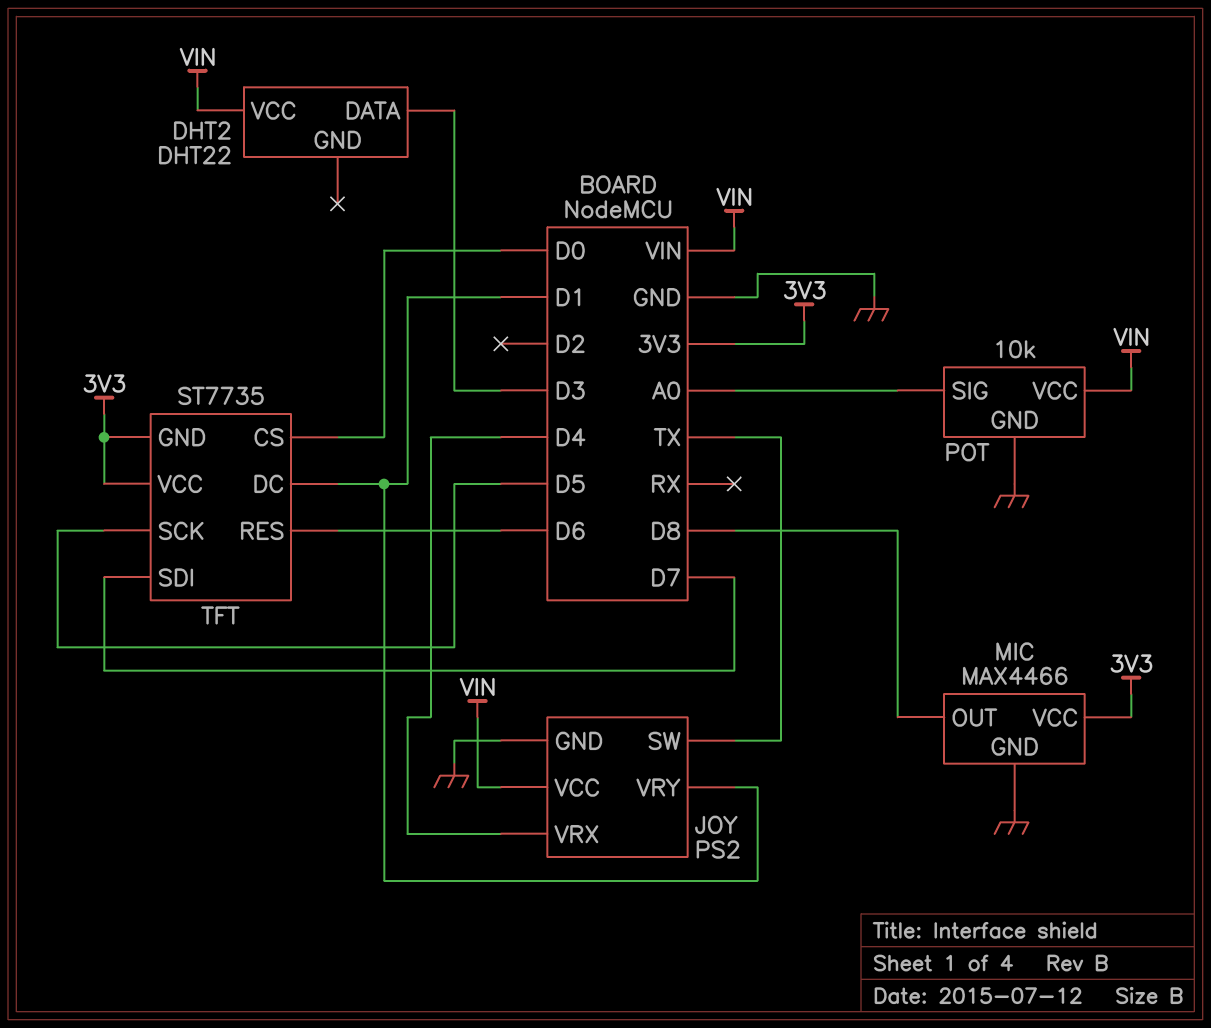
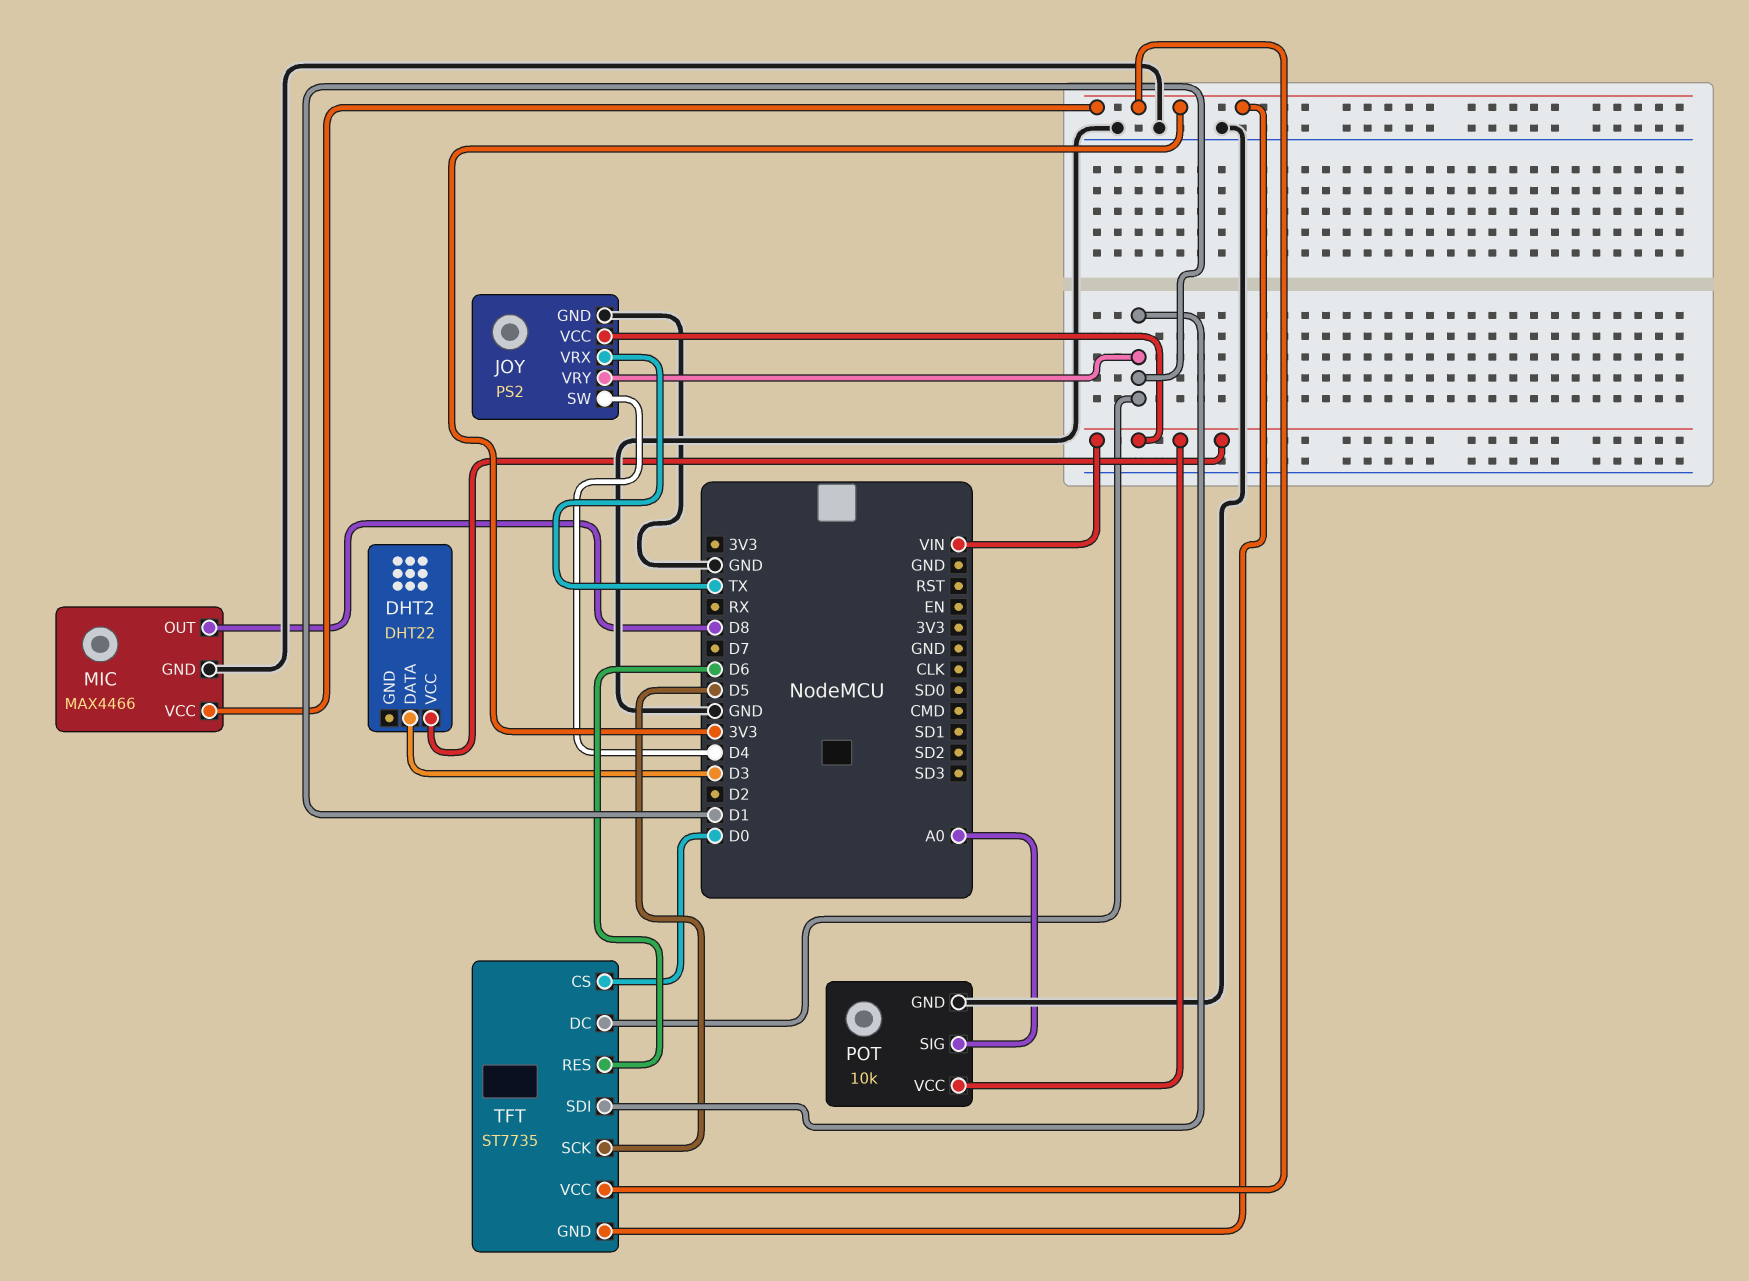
JOY pin SW: TX -> D4
JOY pin VRX: D4 -> TX
TFT pin SDI: D7 -> D1

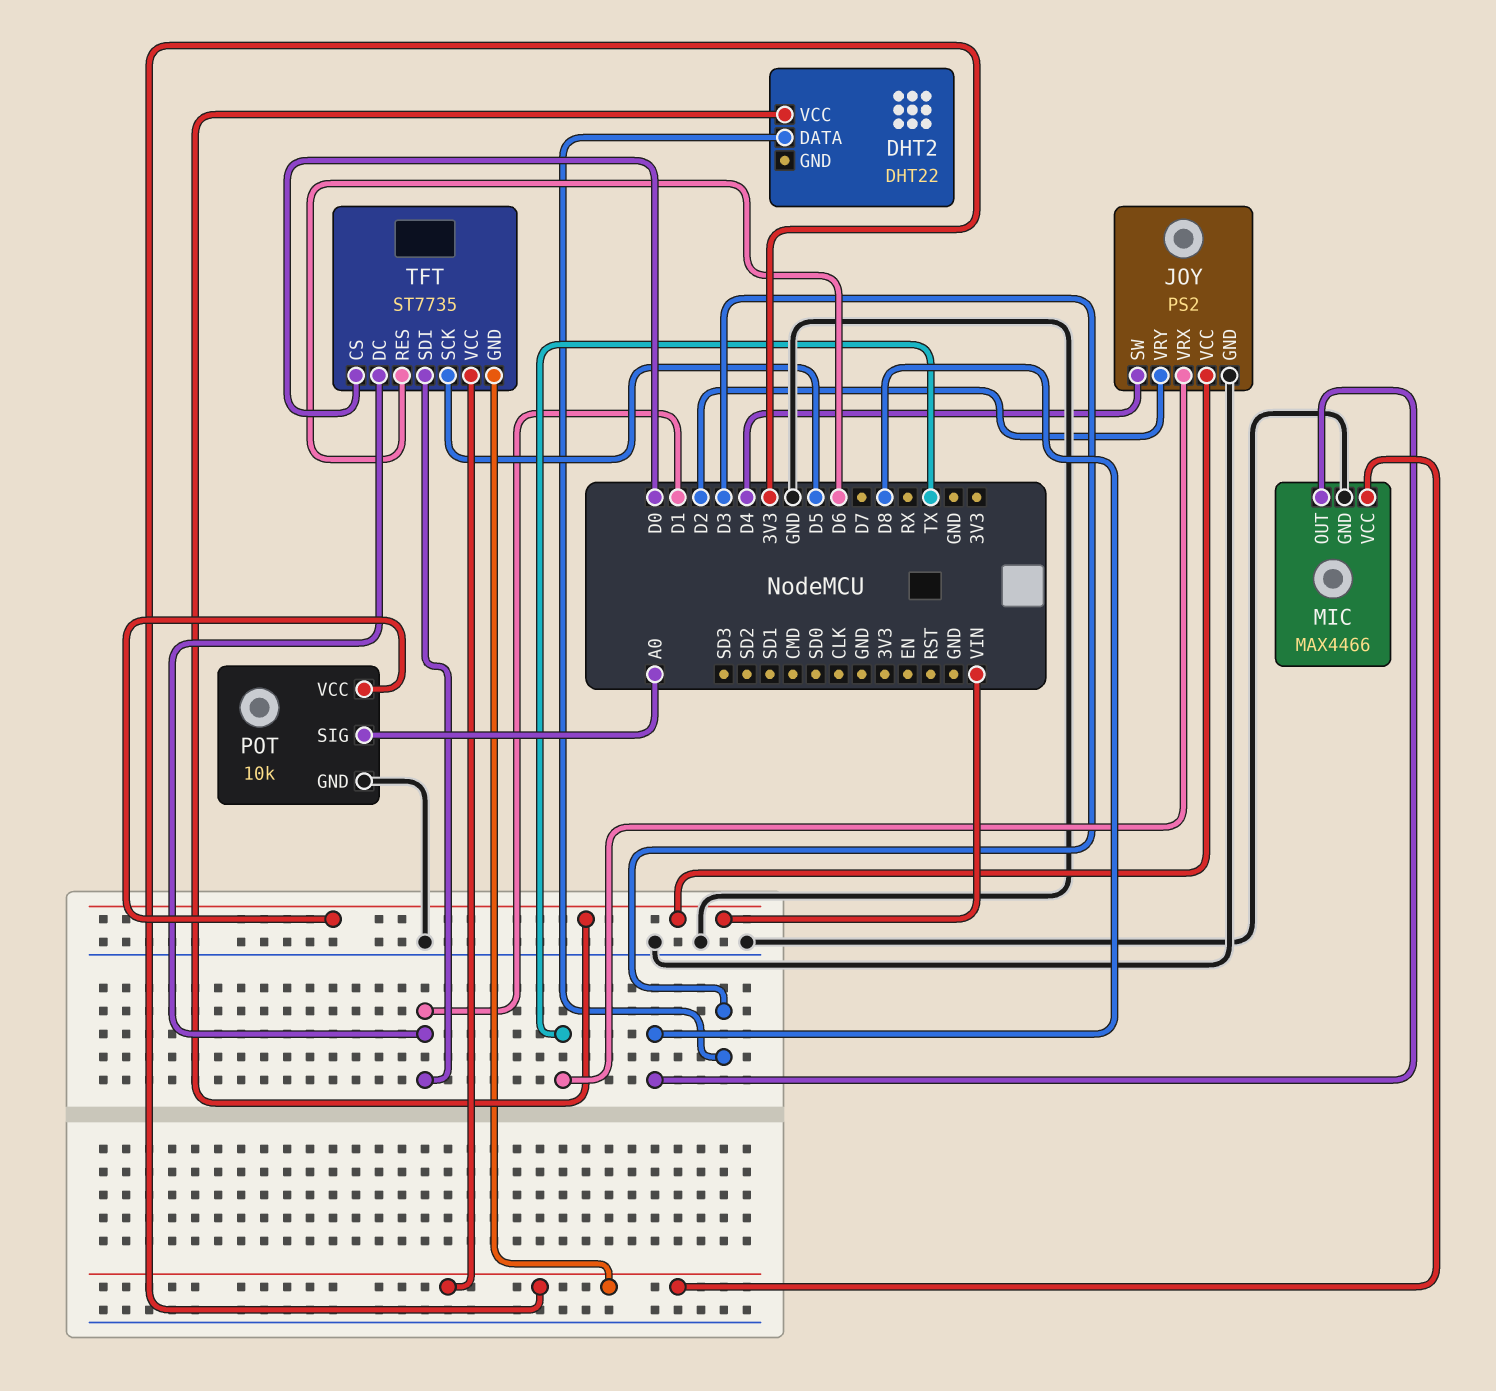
JOY pin VRY: D1 -> D2

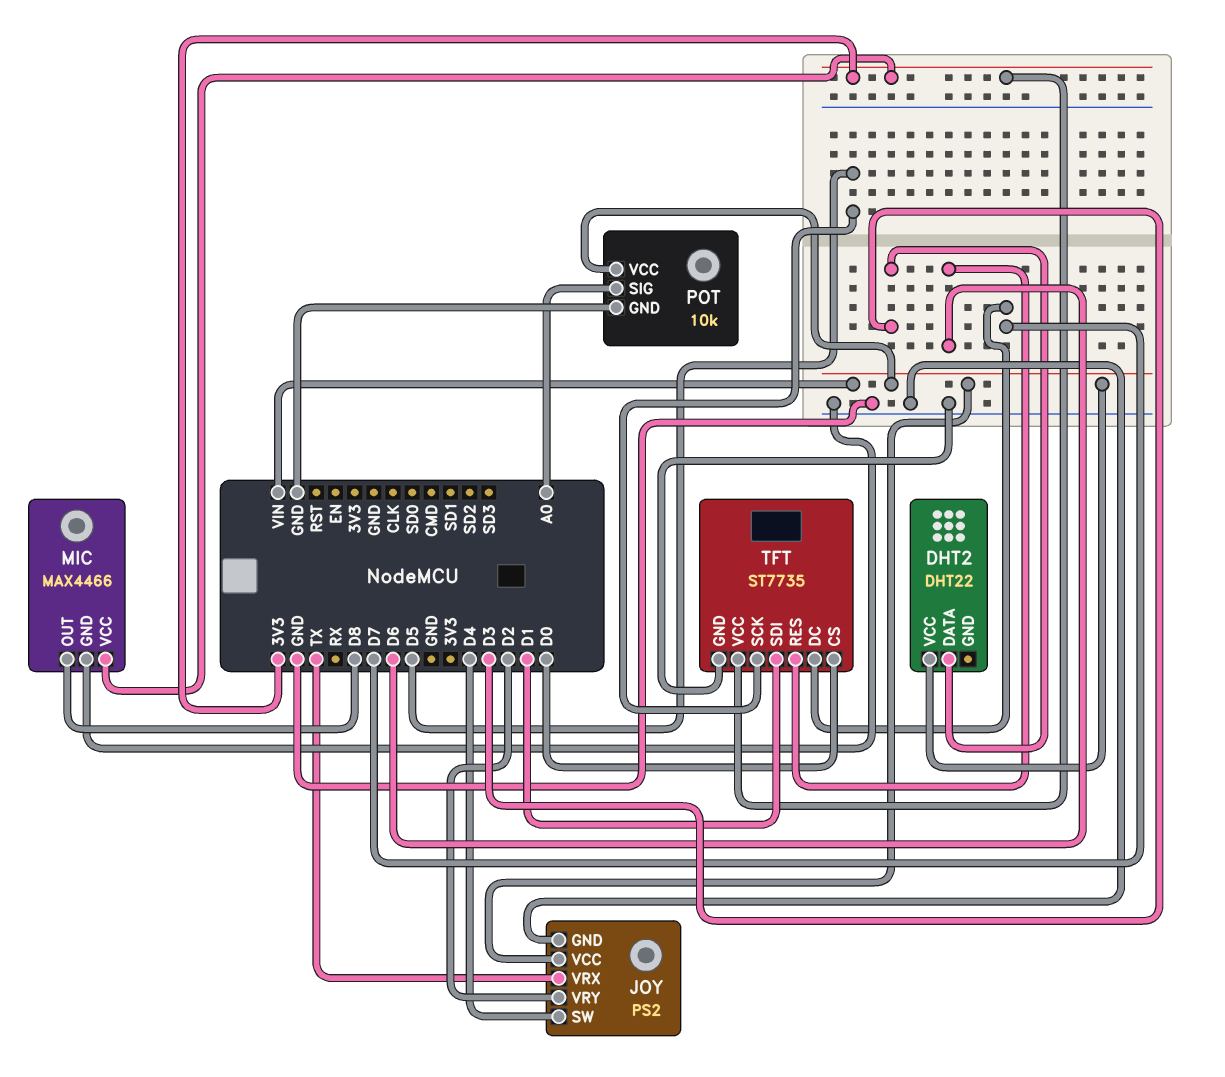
TFT pin DC: D1 -> D7
TFT pin GND: 3V3 -> GND

